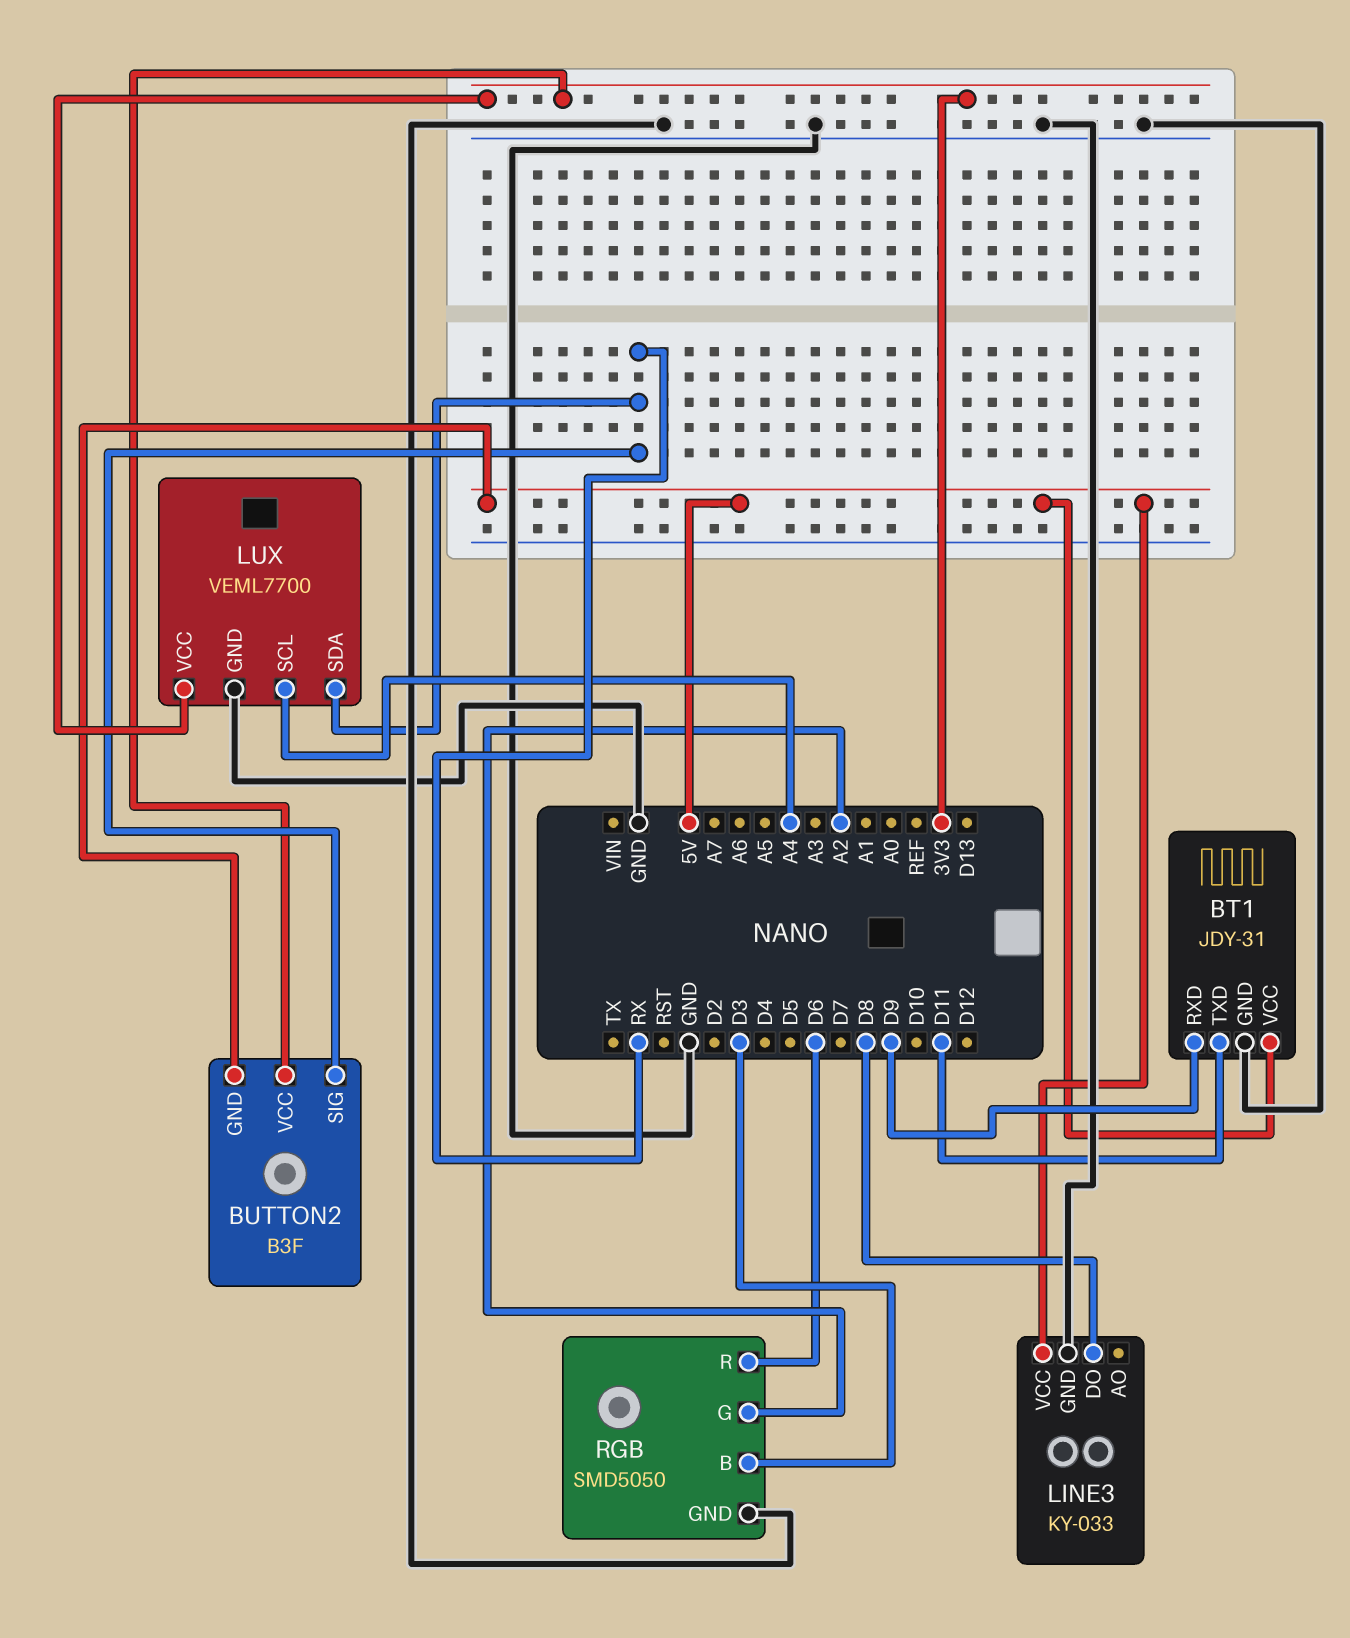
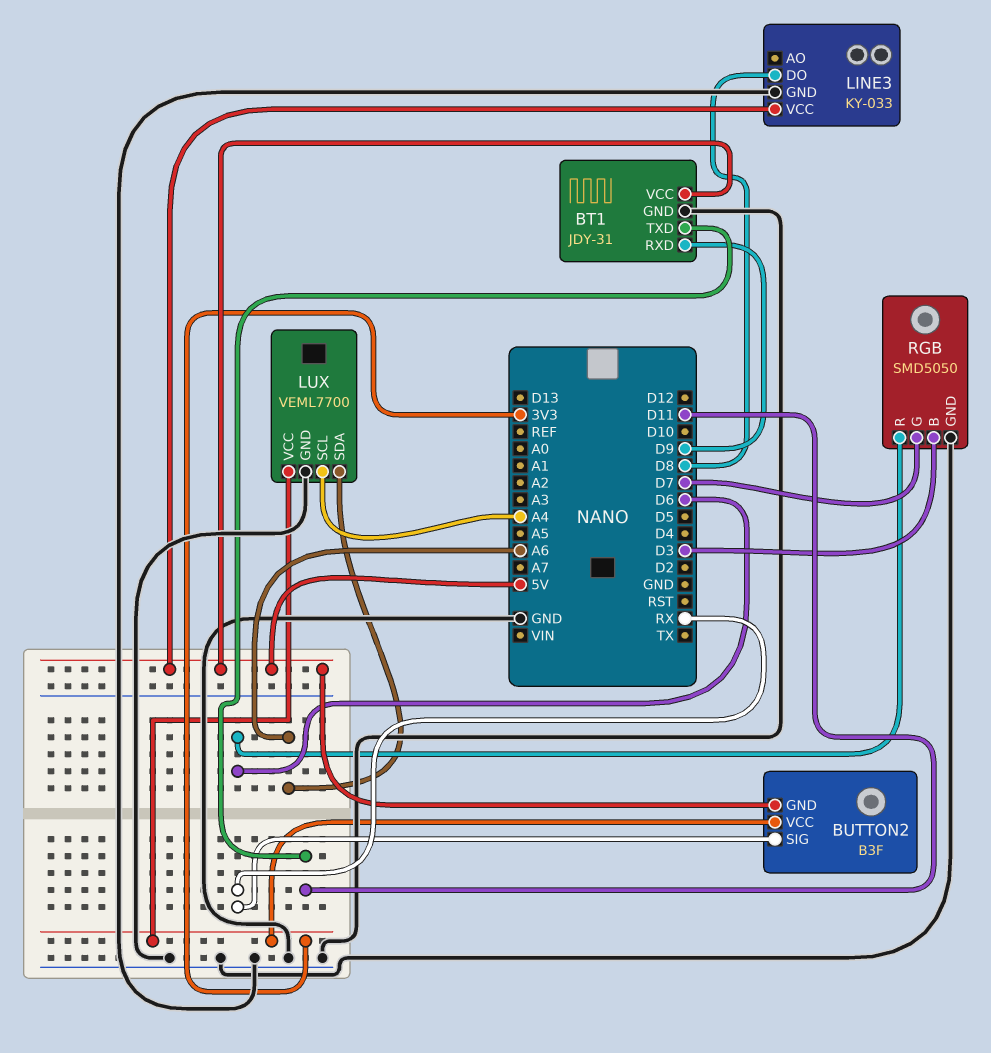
LUX pin SDA: RX -> A6
RGB pin G: A2 -> D7

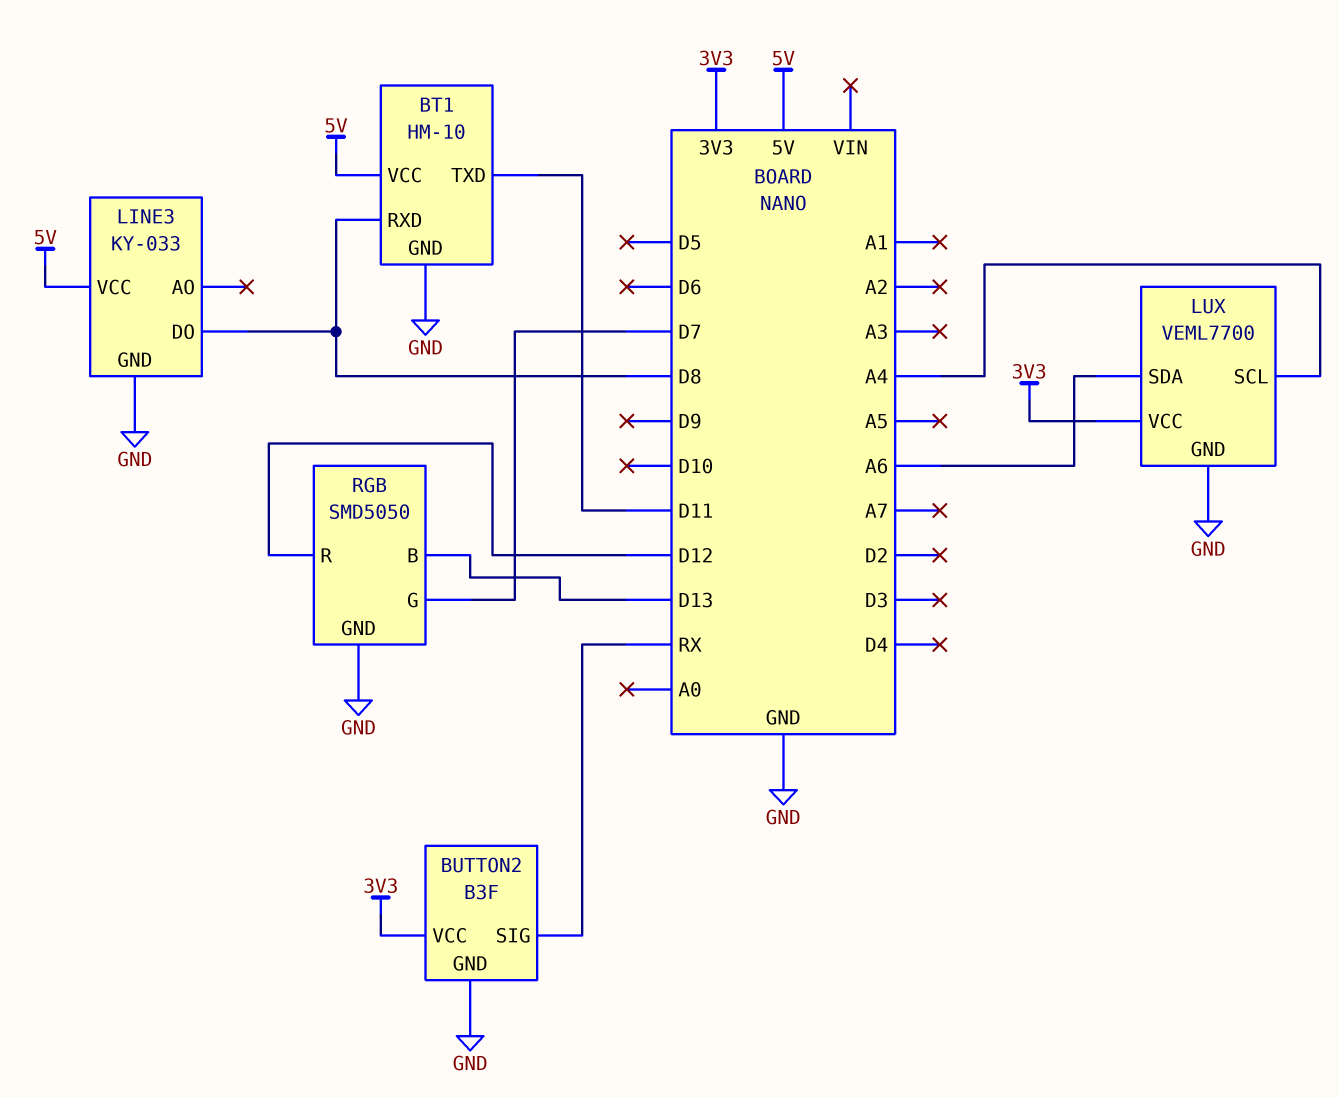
BT1: JDY-31 -> HM-10
BT1 pin RXD: D9 -> D8
BUTTON2 pin GND: 5V -> GND
RGB pin B: D3 -> D13
RGB pin R: D6 -> D12

